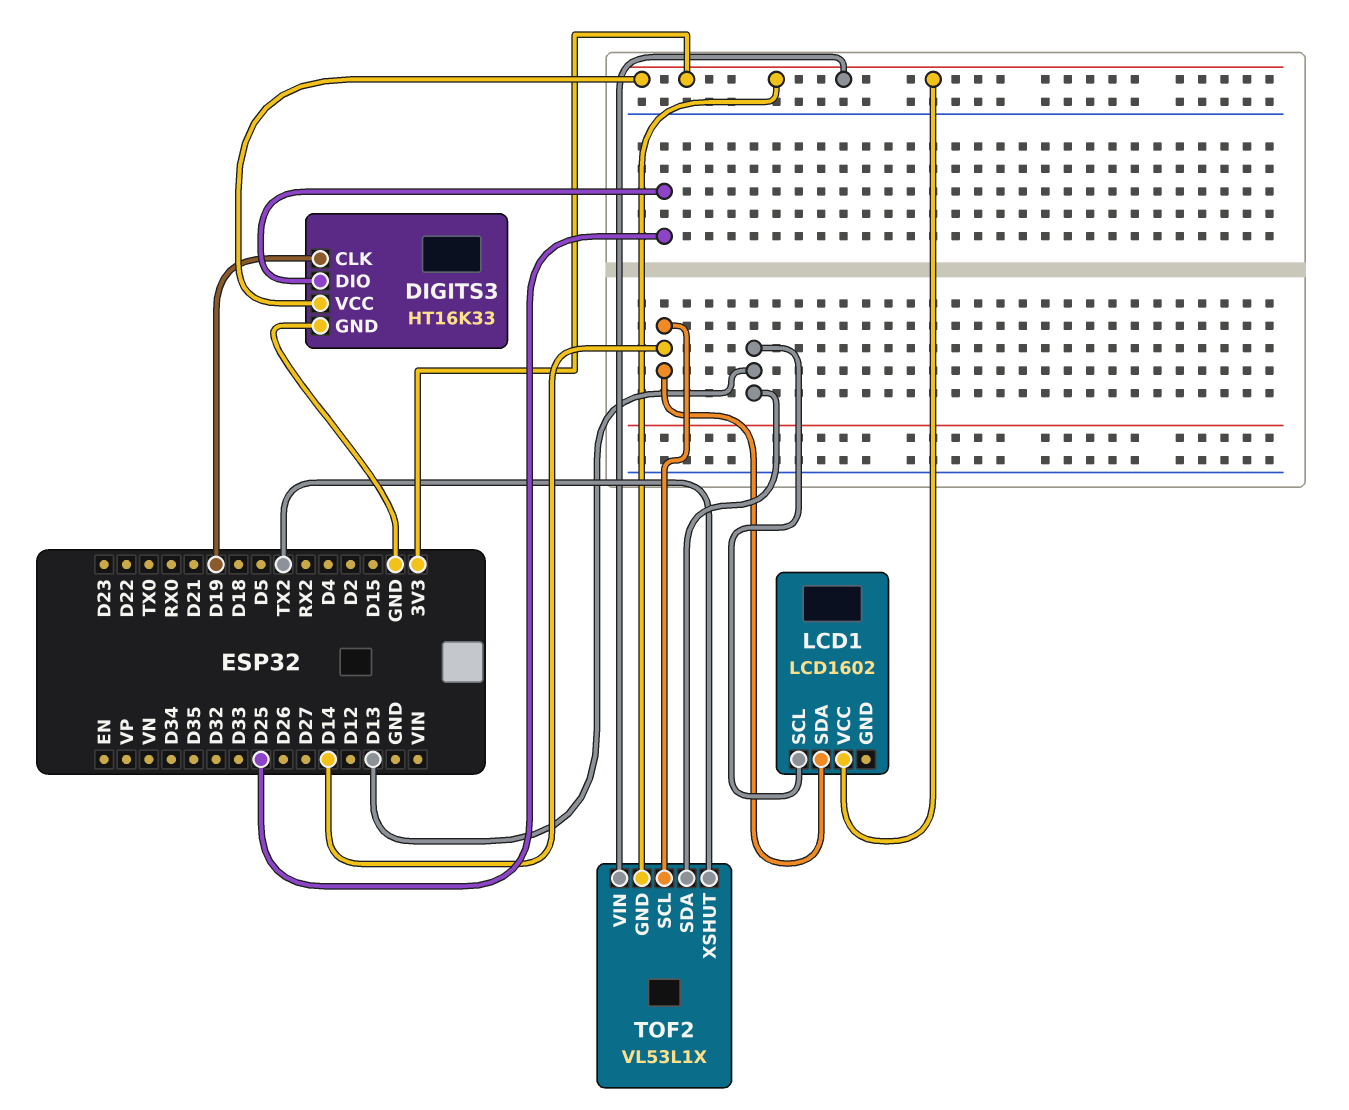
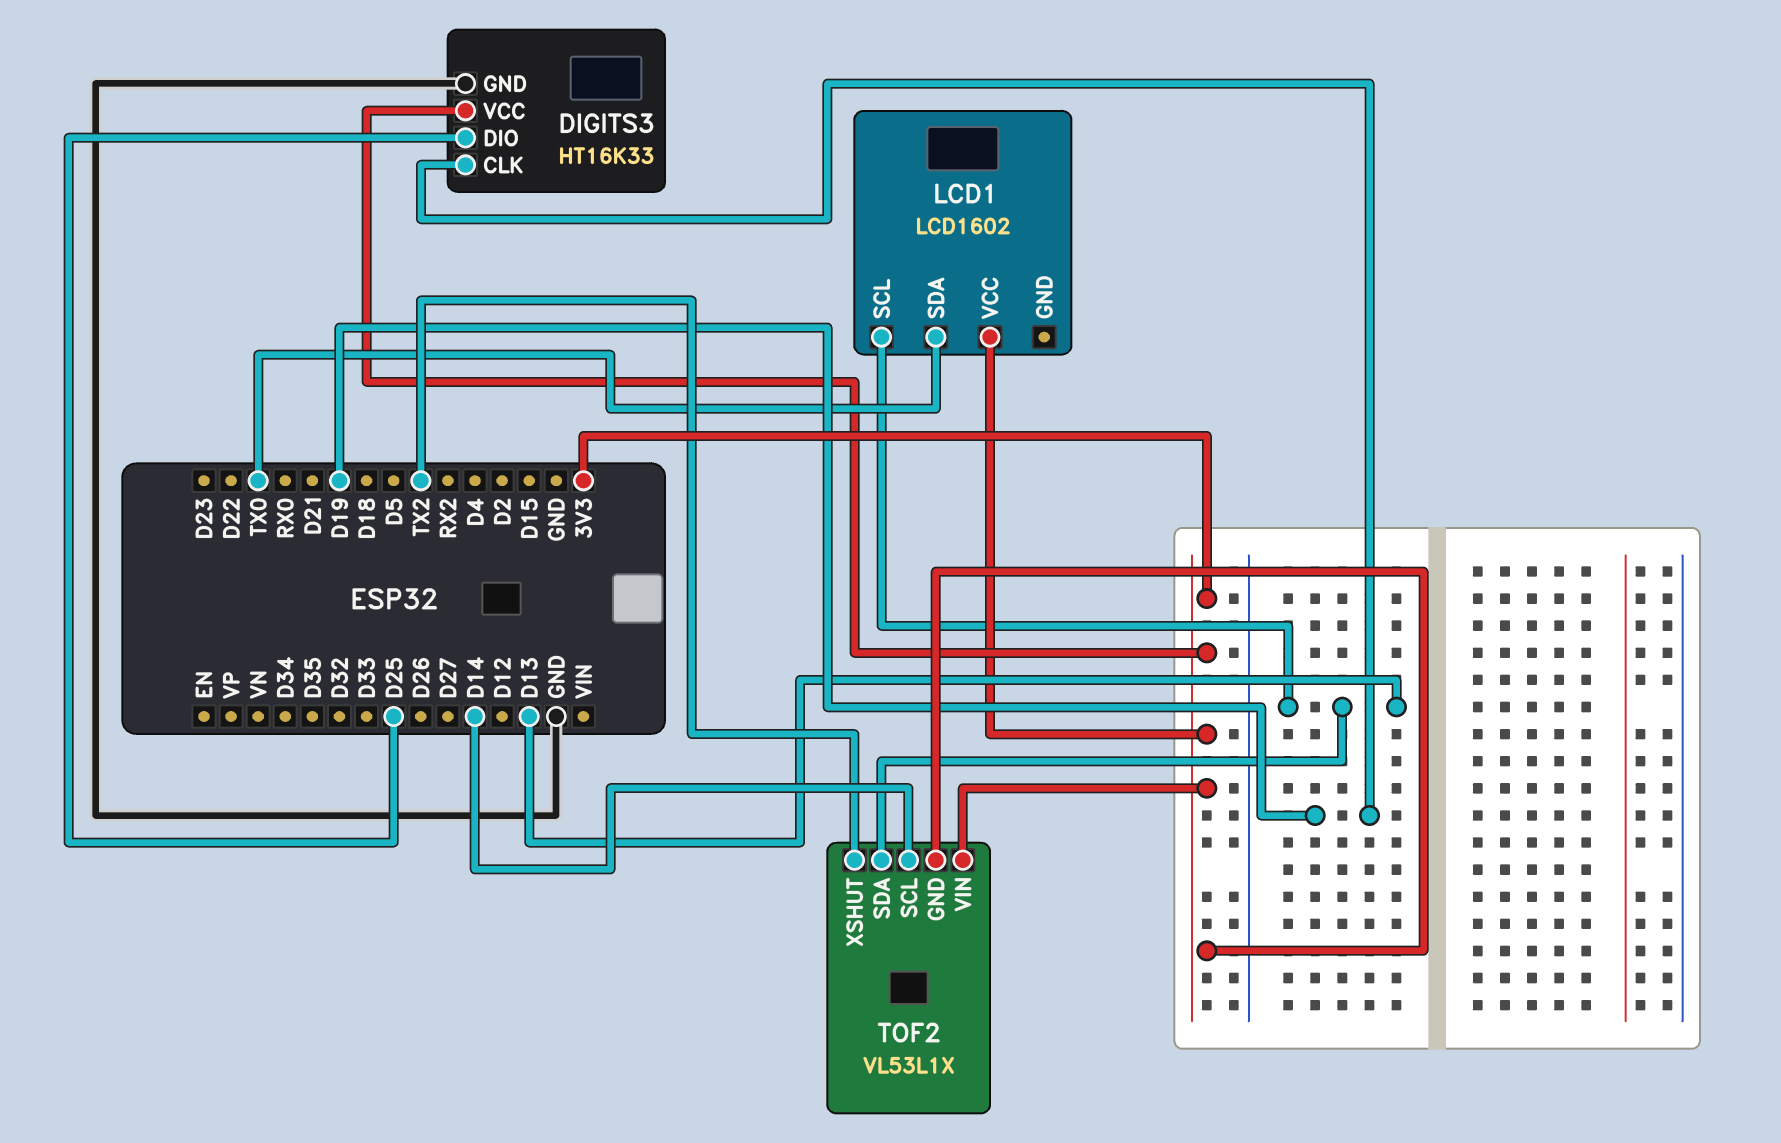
LCD1 pin SDA: D14 -> TX0

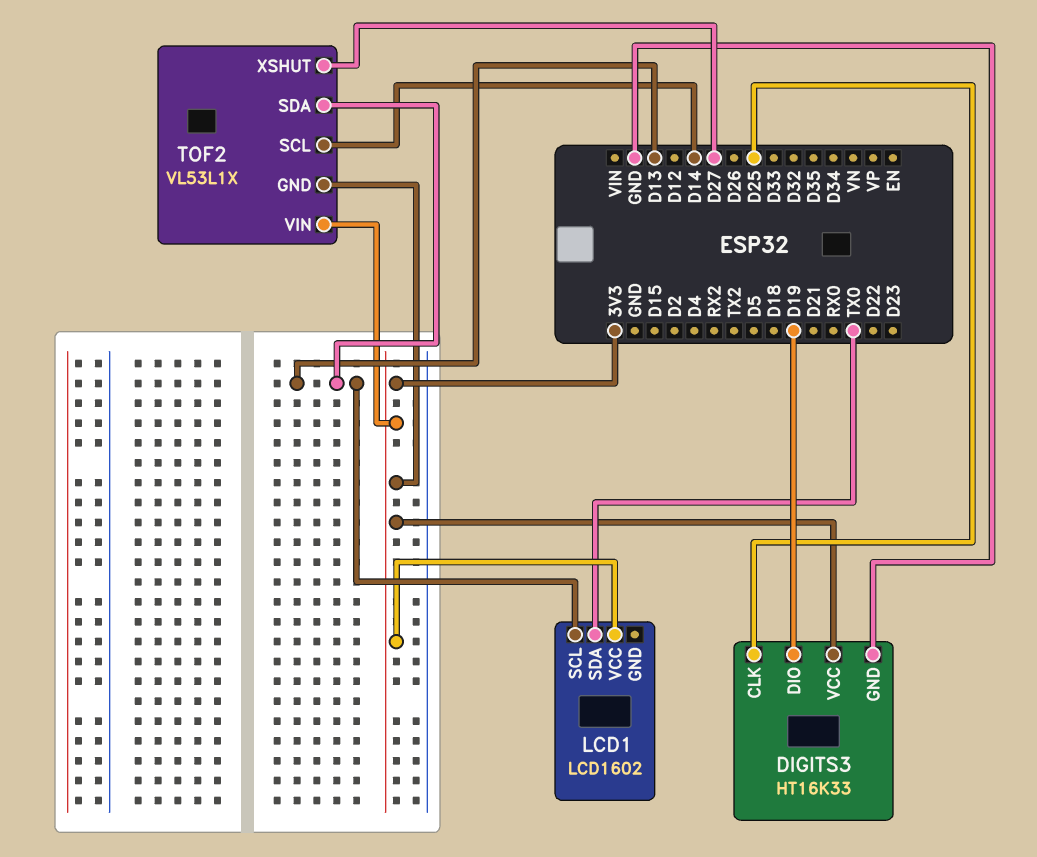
DIGITS3 pin CLK: D19 -> D25
DIGITS3 pin DIO: D25 -> D19
TOF2 pin XSHUT: TX2 -> D27

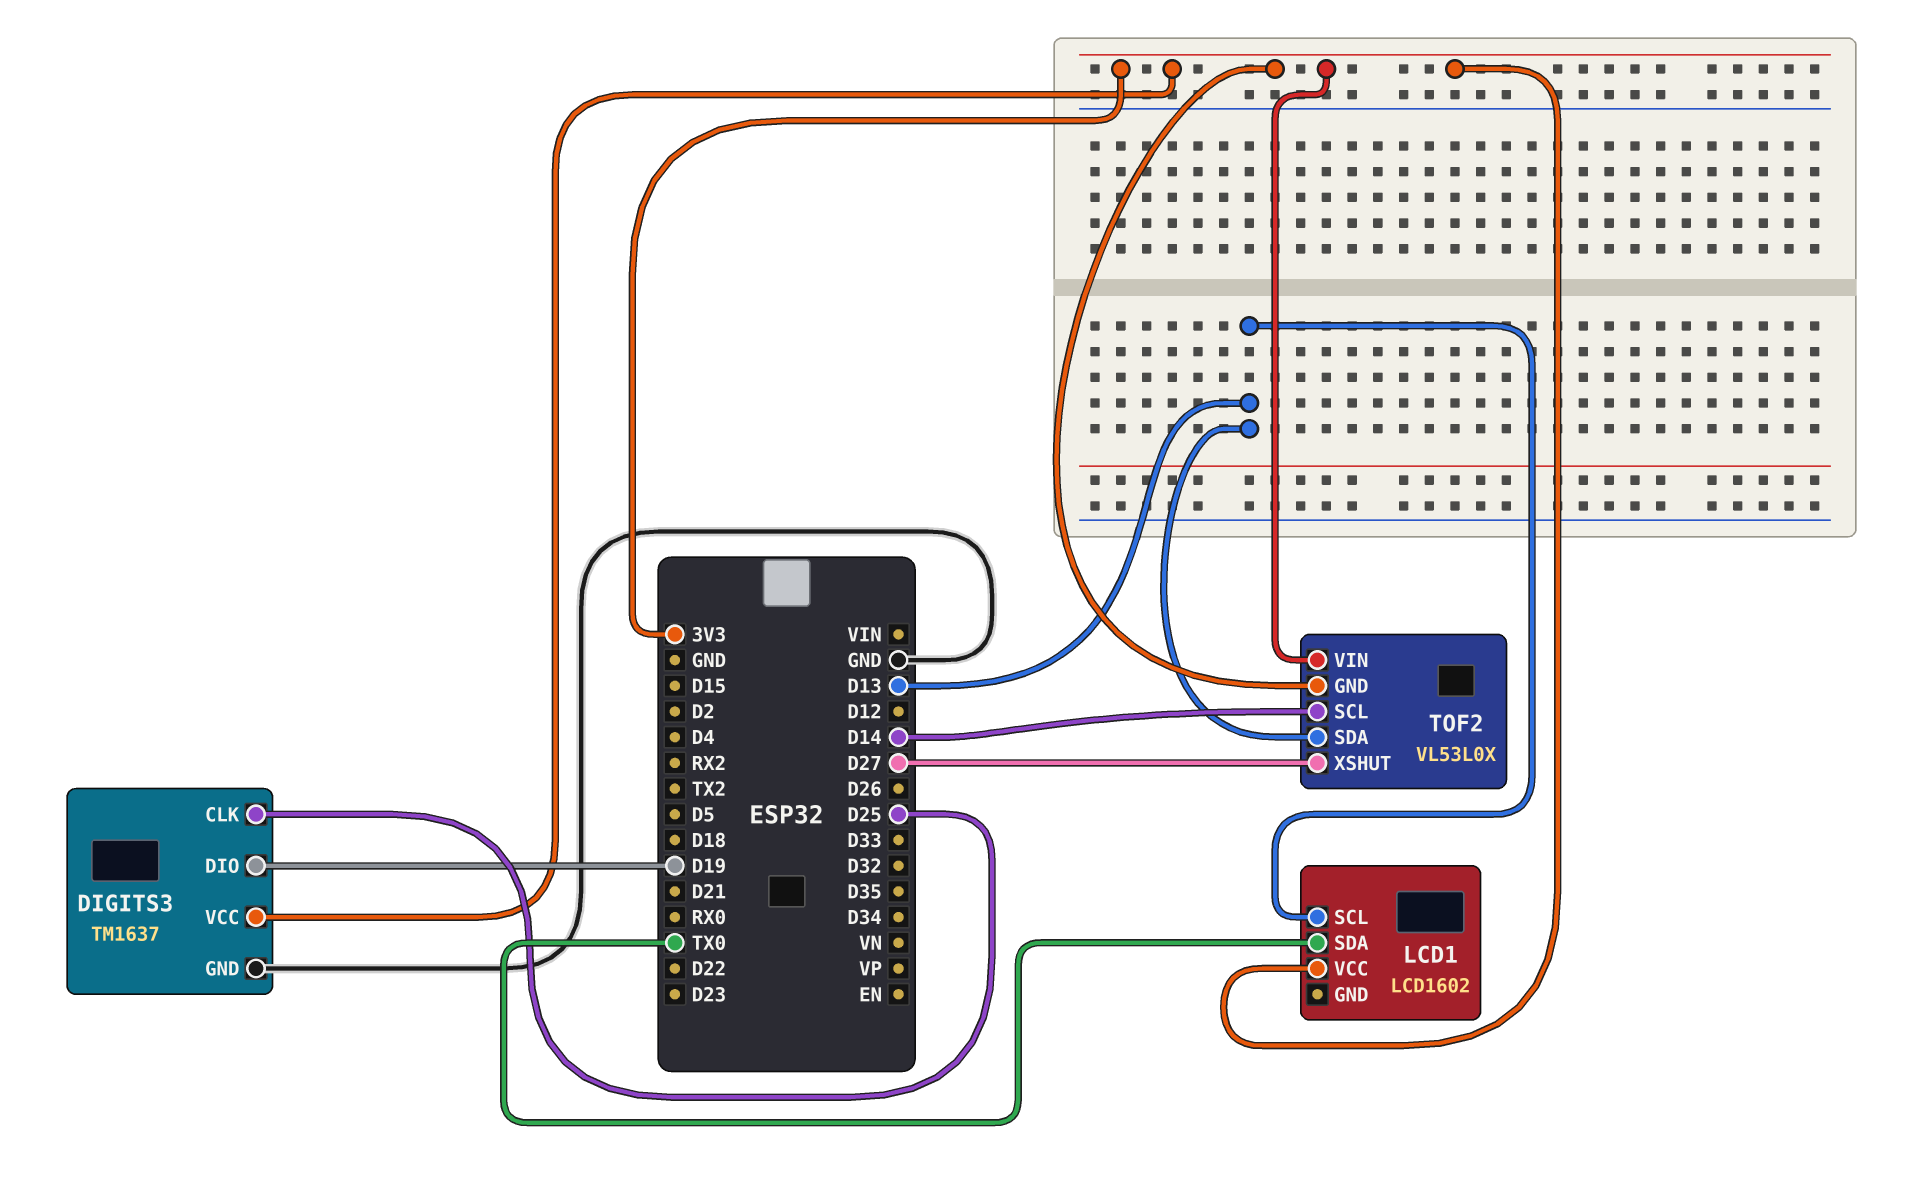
DIGITS3: HT16K33 -> TM1637
TOF2: VL53L1X -> VL53L0X

